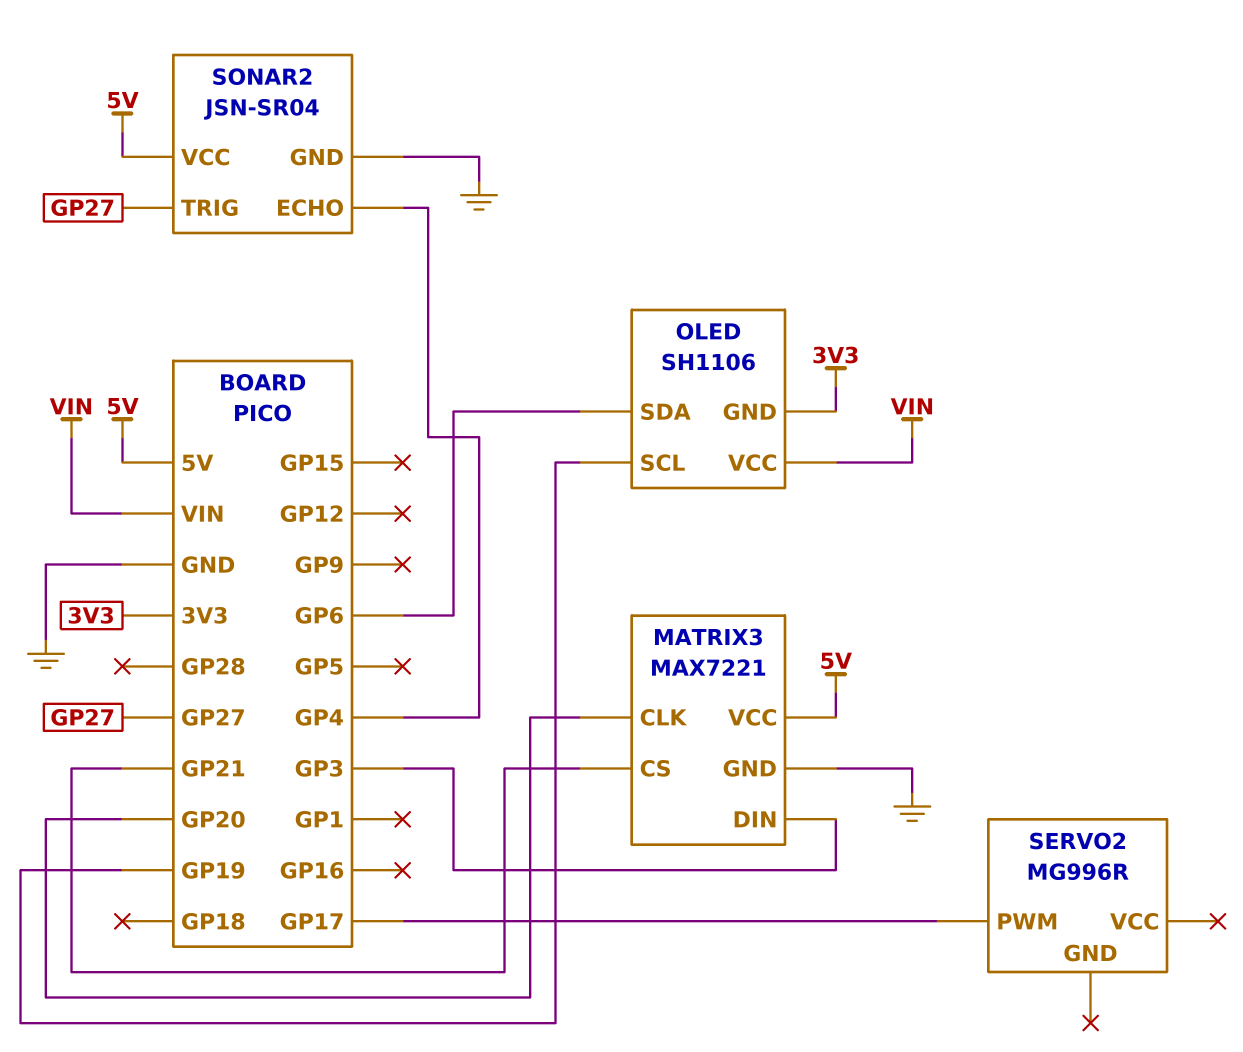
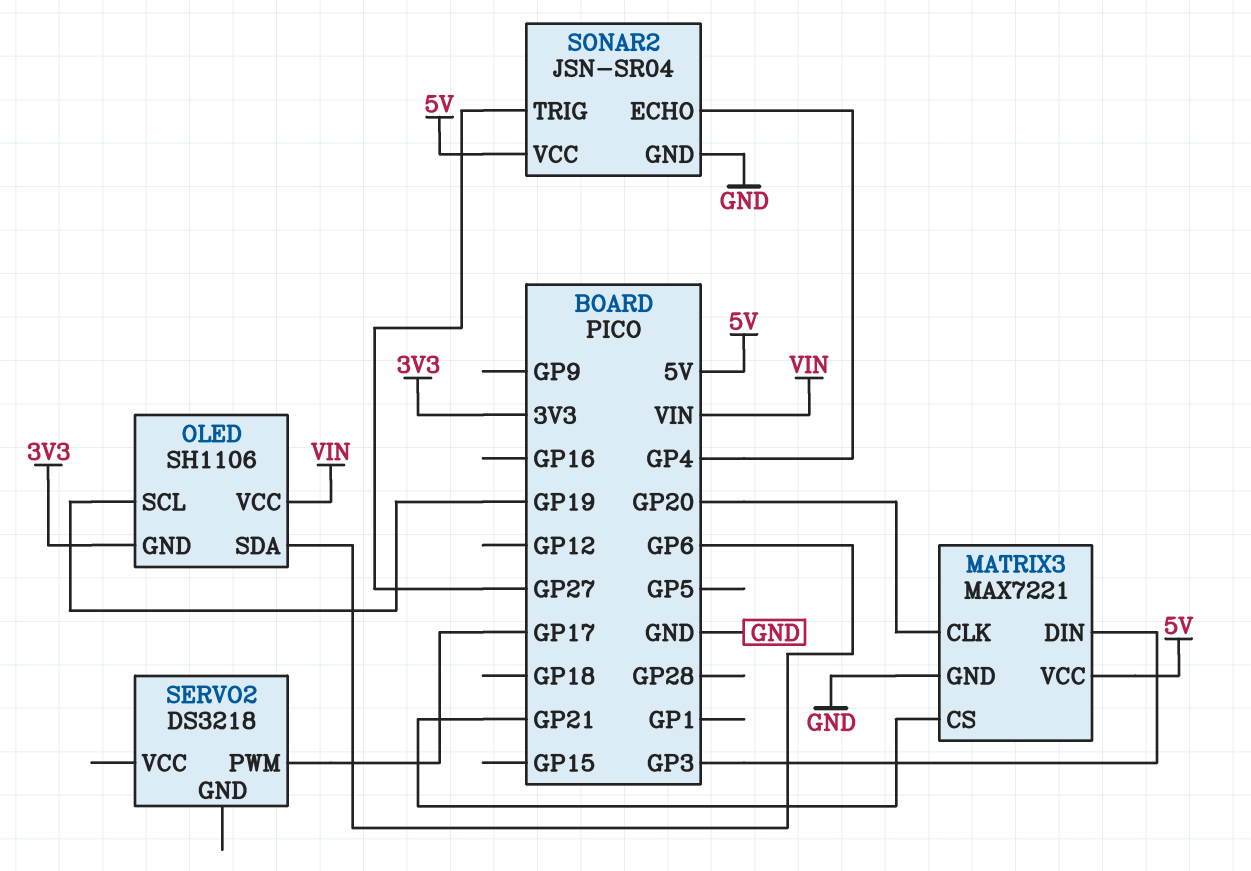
SERVO2: MG996R -> DS3218

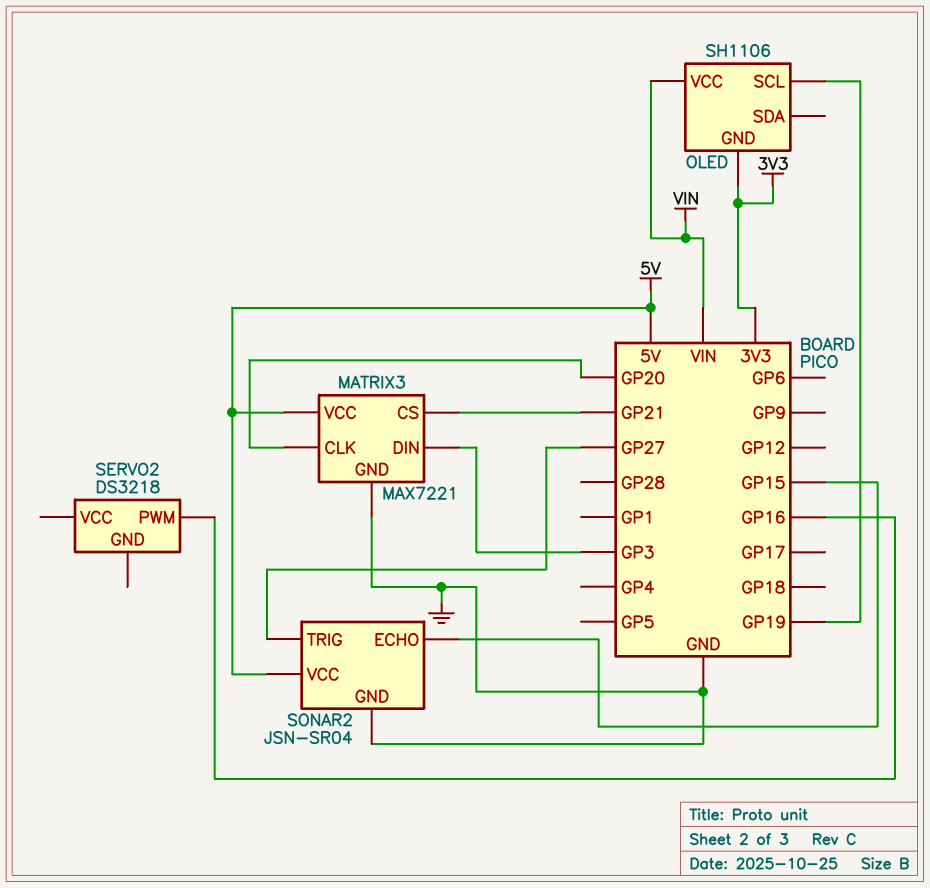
OLED pin SDA: GP6 -> none
SERVO2 pin PWM: GP17 -> GP16
SONAR2 pin ECHO: GP4 -> GP15

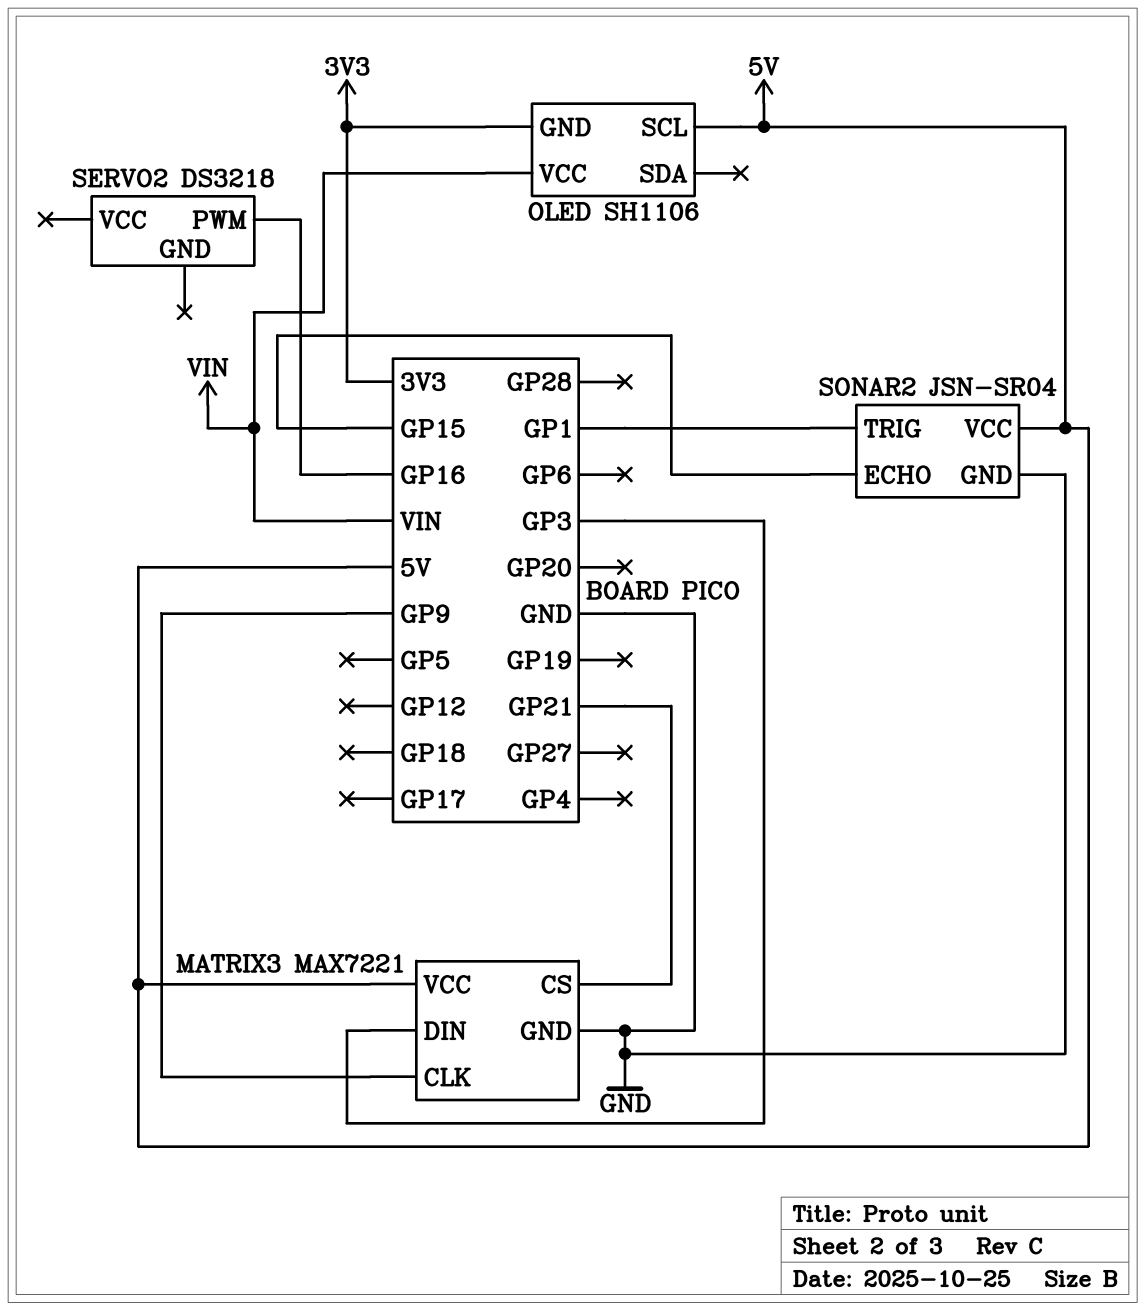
MATRIX3 pin CLK: GP20 -> GP9
OLED pin SCL: GP19 -> 5V
SONAR2 pin TRIG: GP27 -> GP1

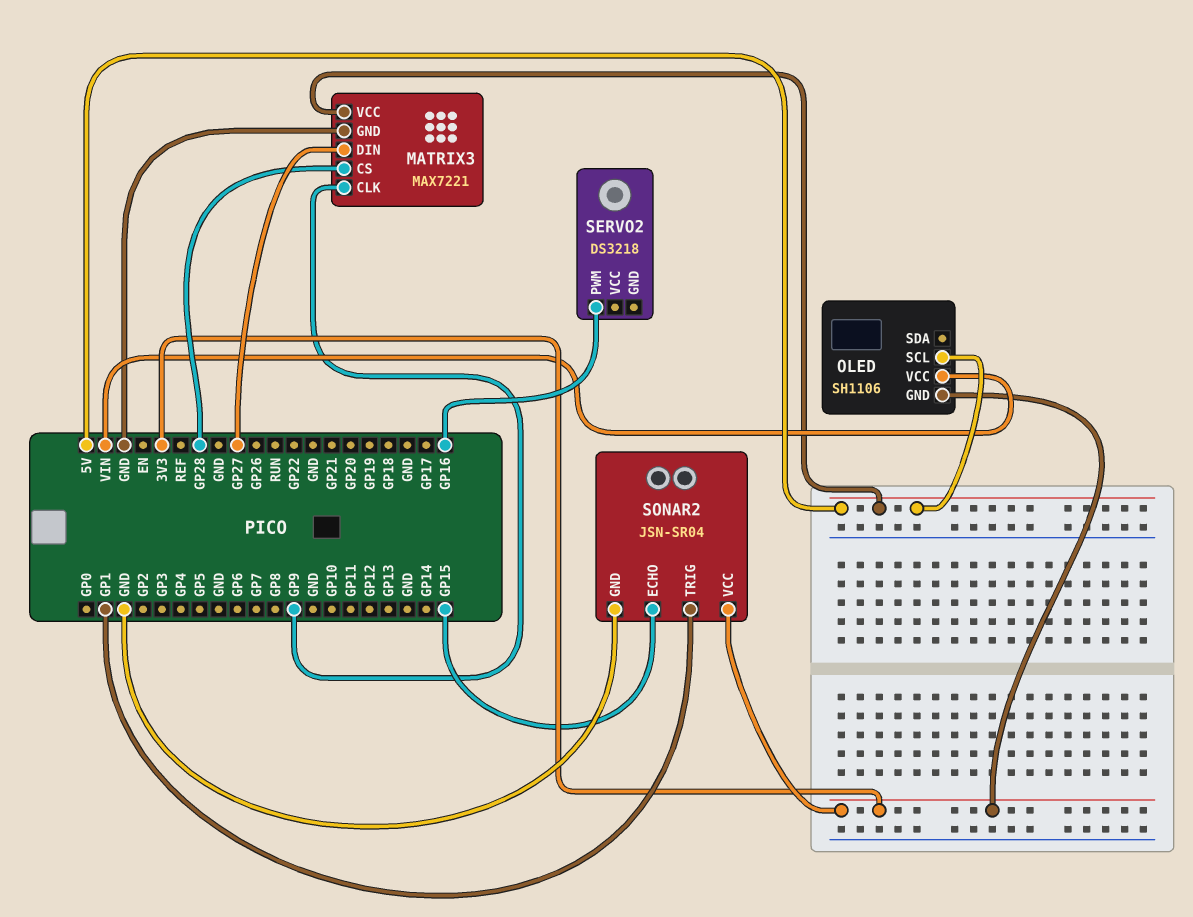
MATRIX3 pin CS: GP21 -> GP28
MATRIX3 pin DIN: GP3 -> GP27
SONAR2 pin VCC: 5V -> 3V3

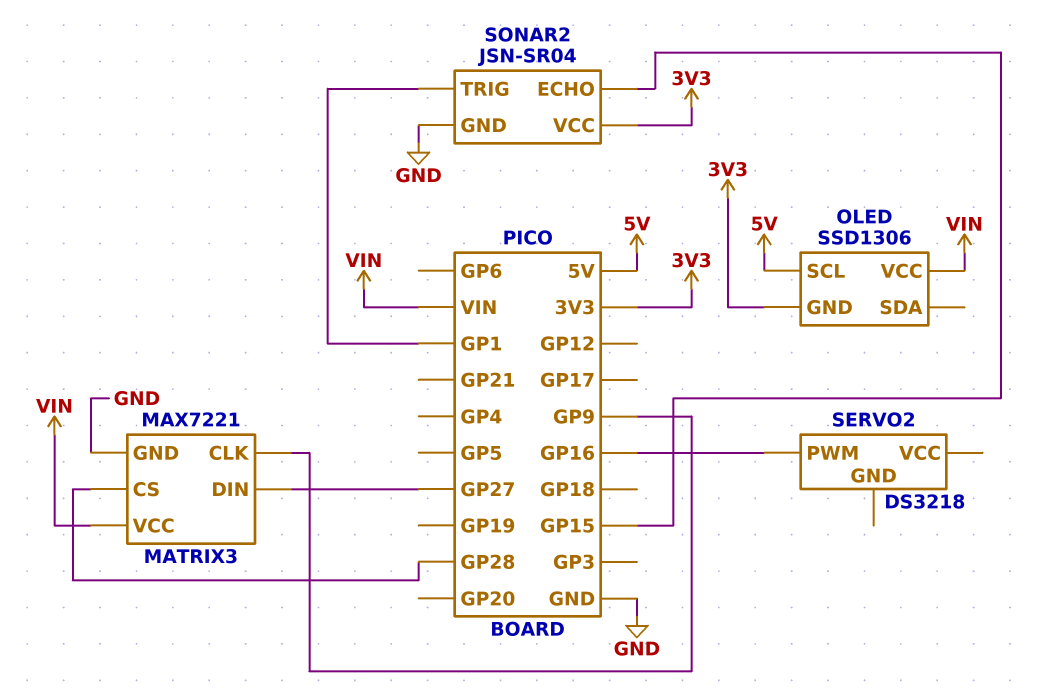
MATRIX3 pin VCC: 5V -> VIN
OLED: SH1106 -> SSD1306

